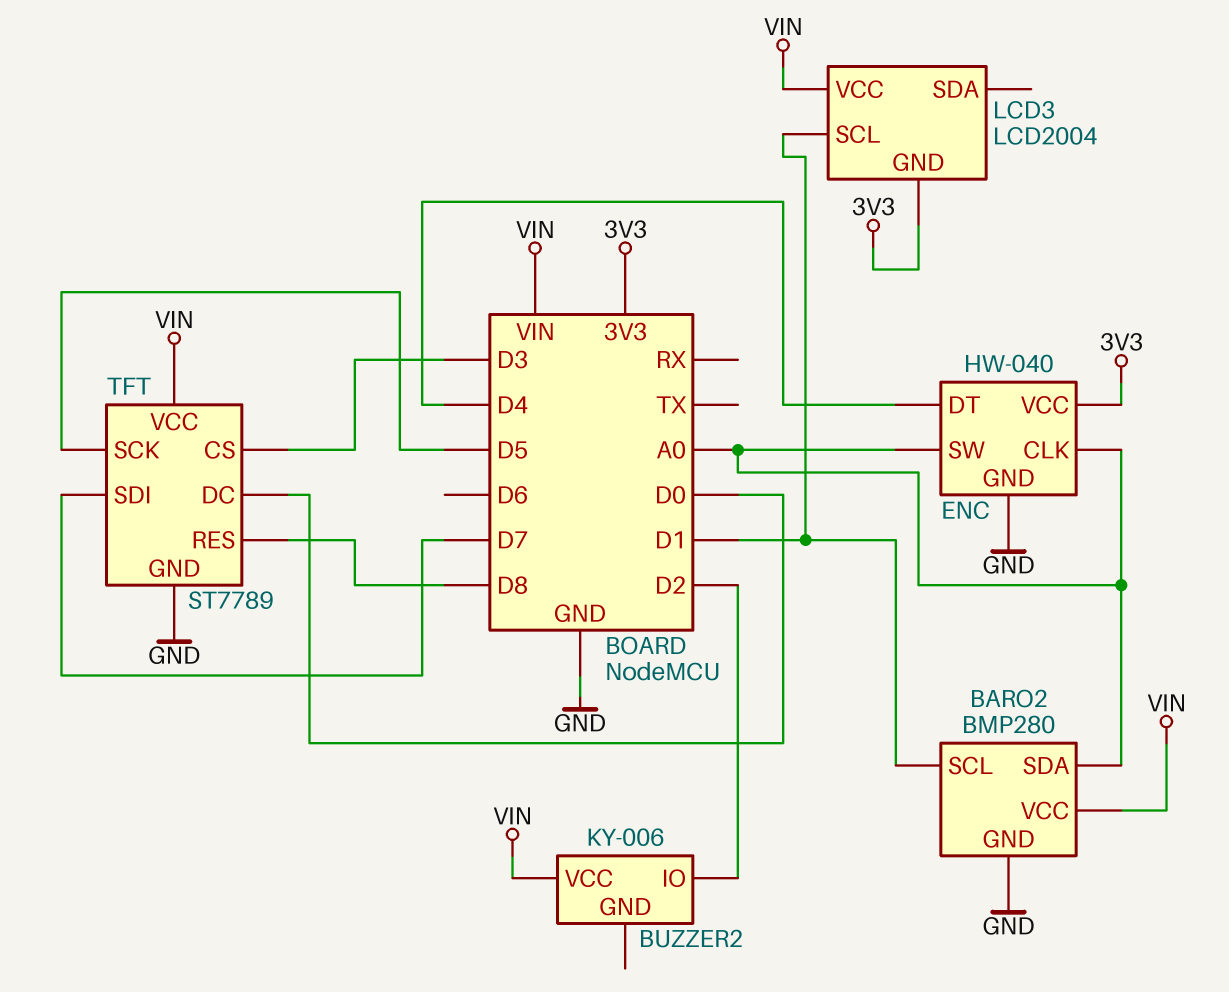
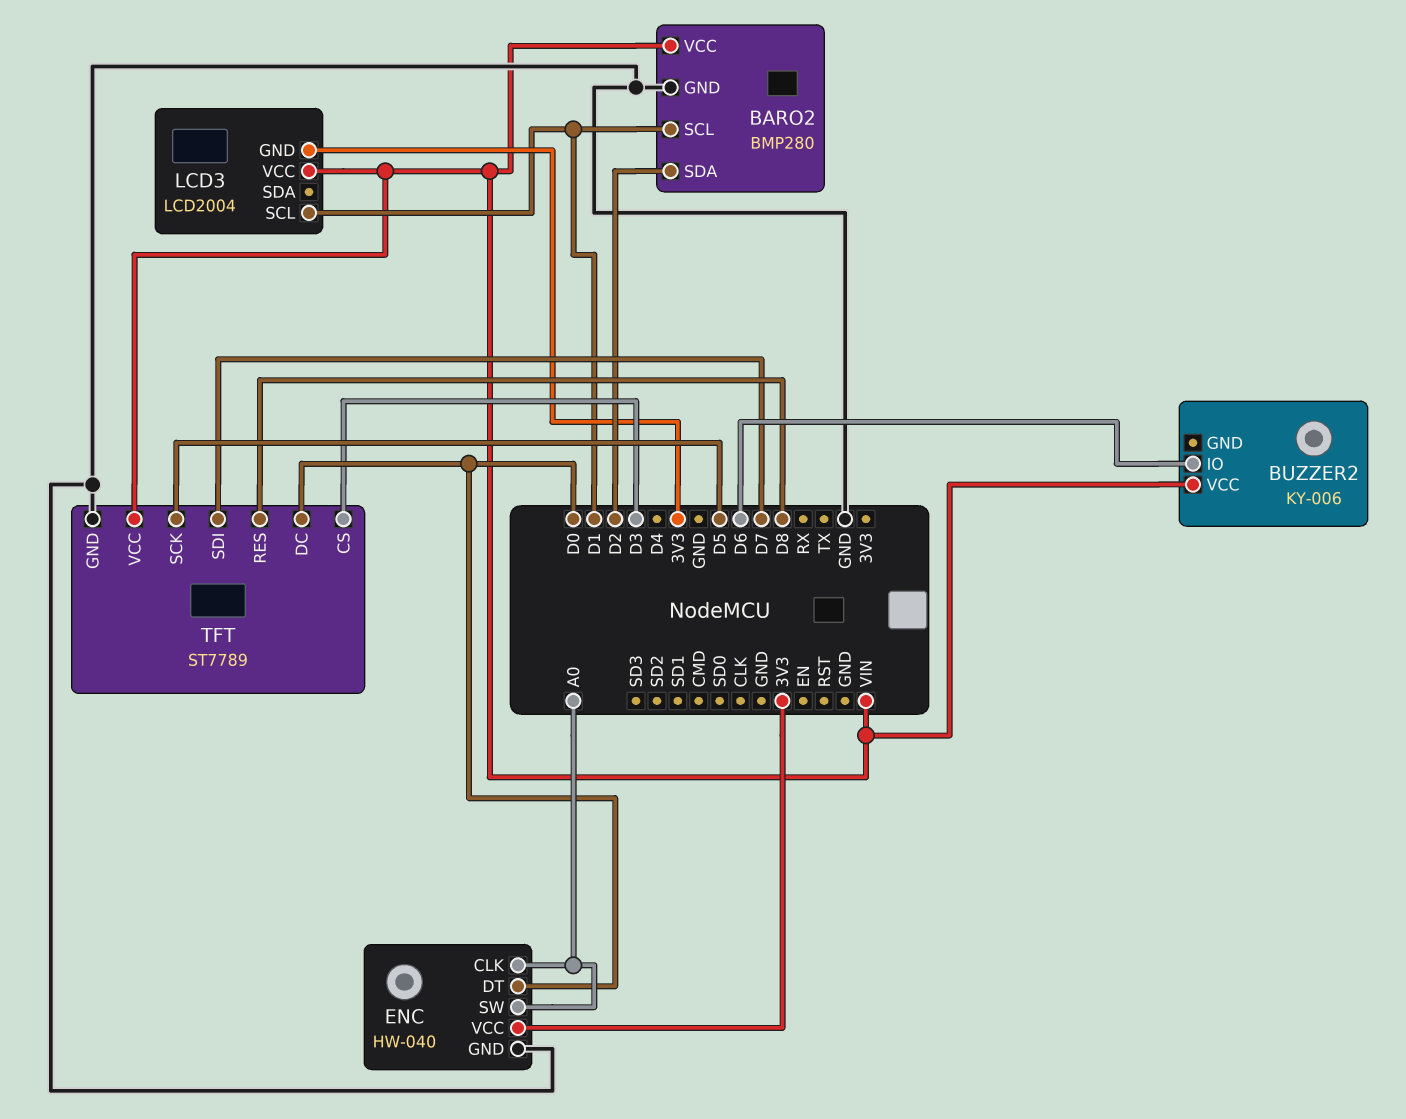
BARO2 pin SDA: A0 -> D2
BUZZER2 pin IO: D2 -> D6
ENC pin DT: D4 -> D0

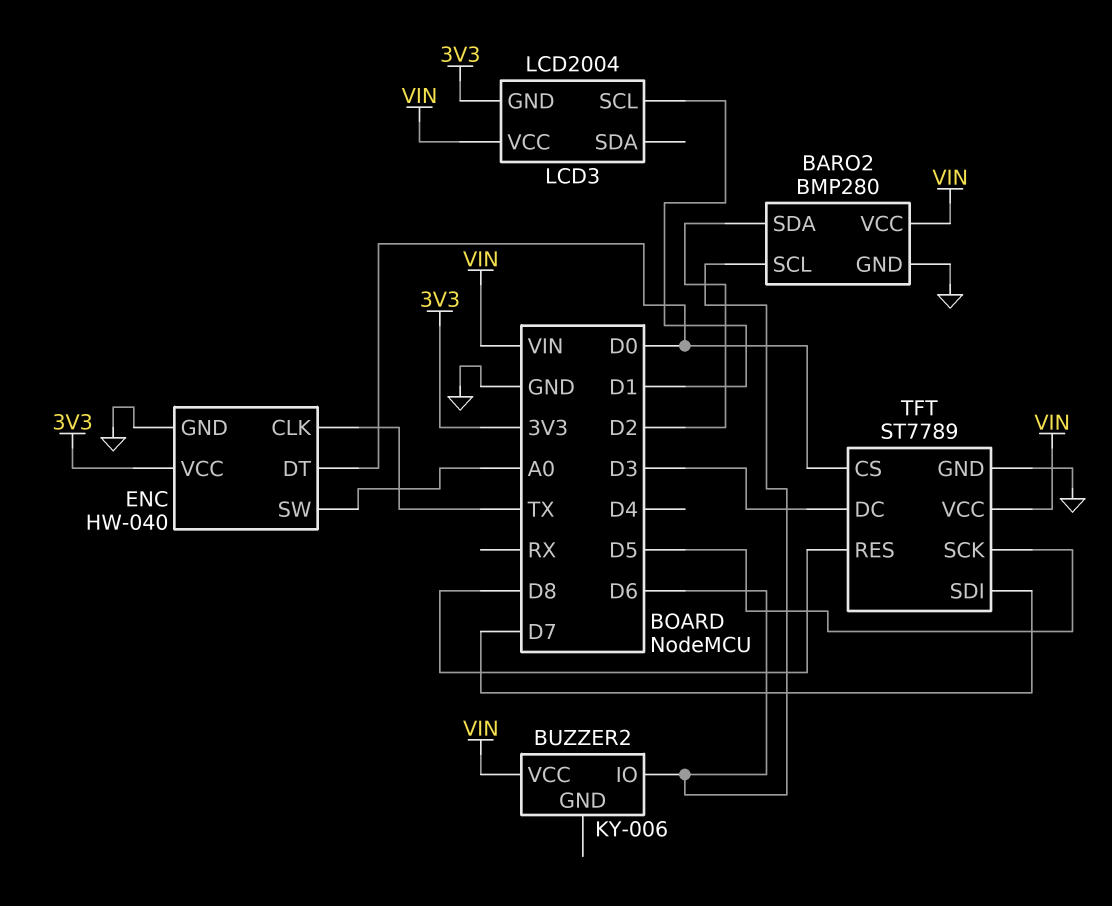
BARO2 pin SCL: D1 -> D6
ENC pin CLK: A0 -> TX
TFT pin CS: D3 -> D0
TFT pin DC: D0 -> D3

